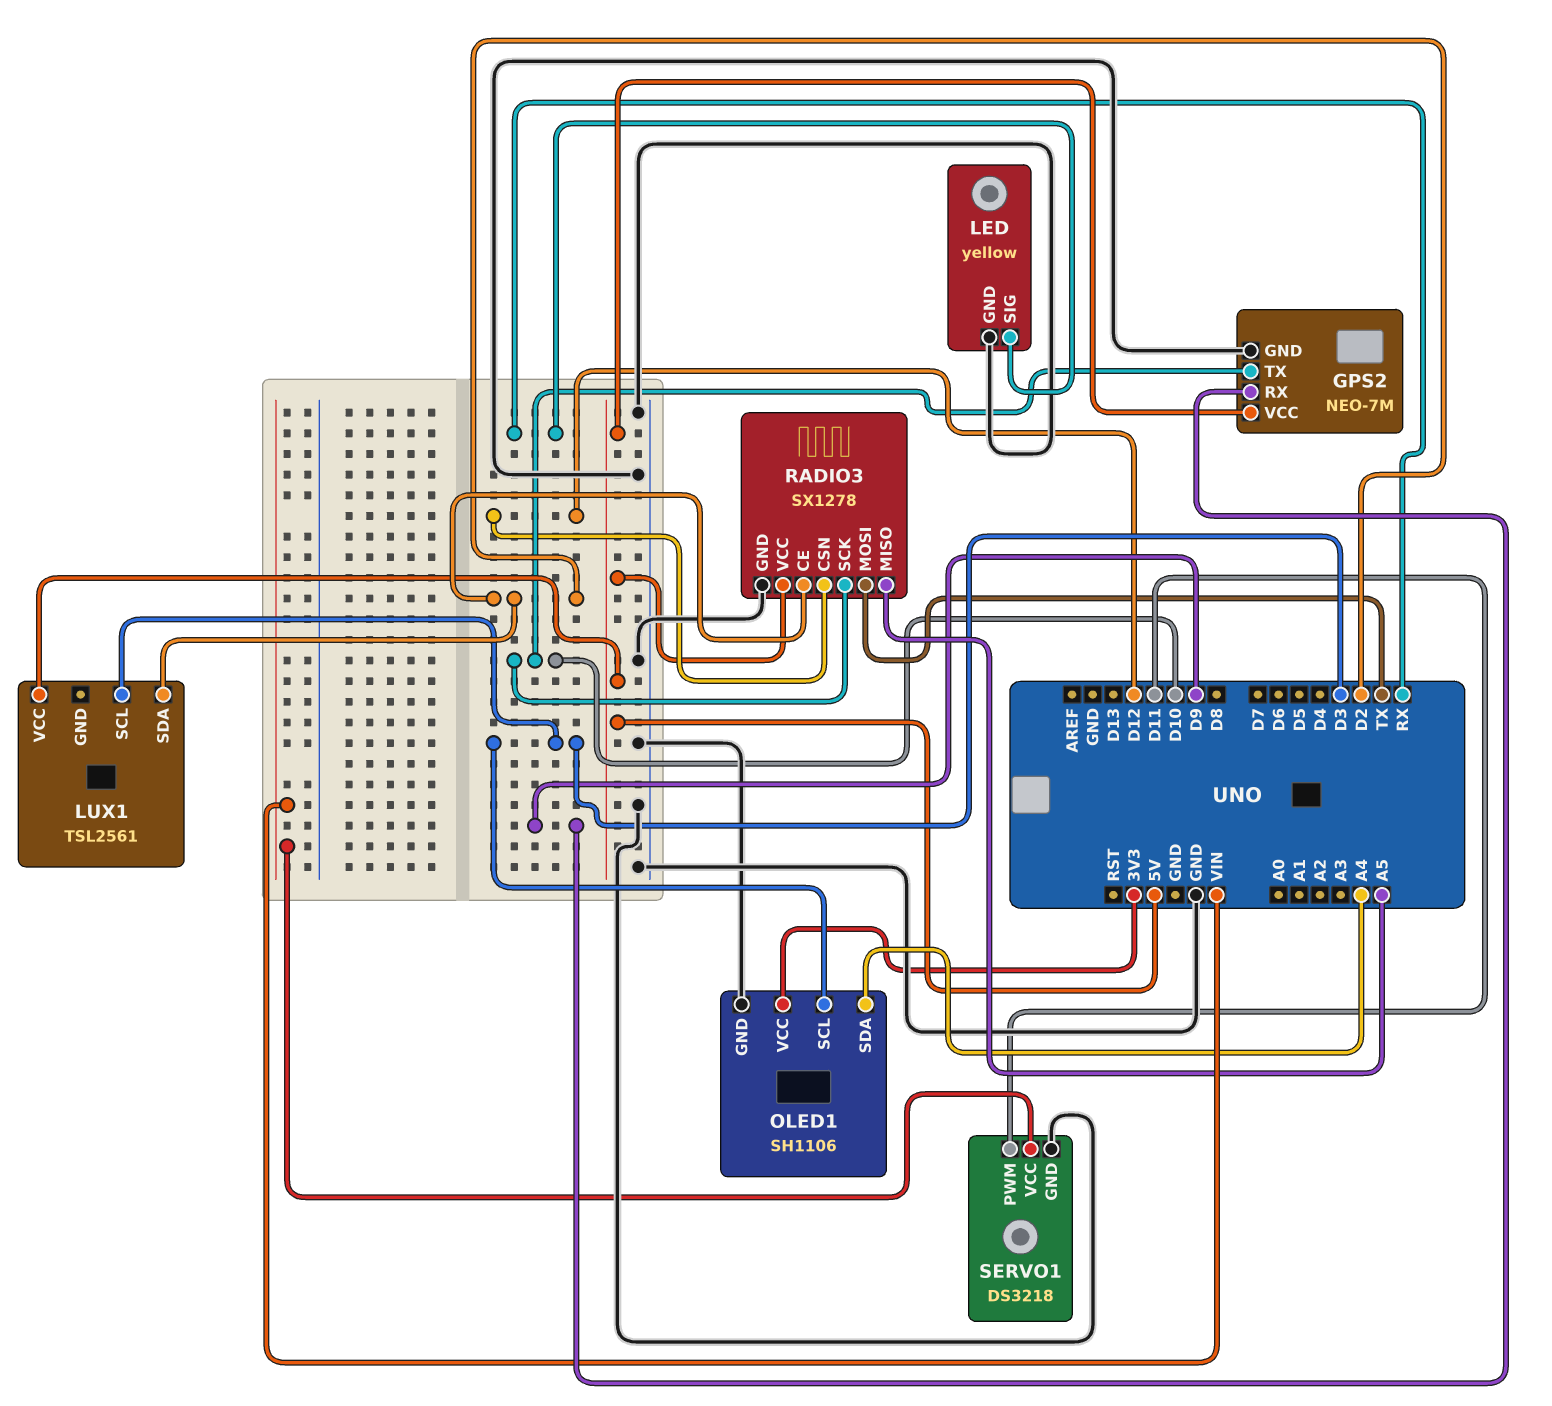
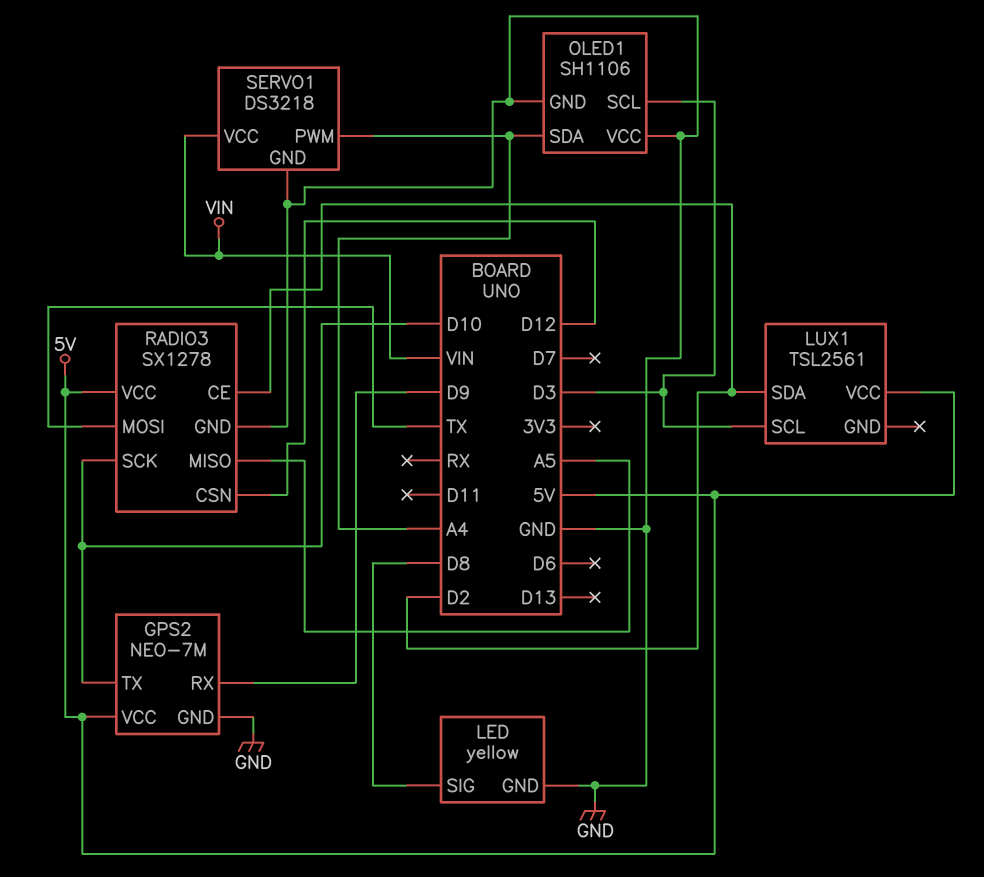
LED pin SIG: RX -> D8
OLED1 pin VCC: 3V3 -> GND
SERVO1 pin PWM: D11 -> A4

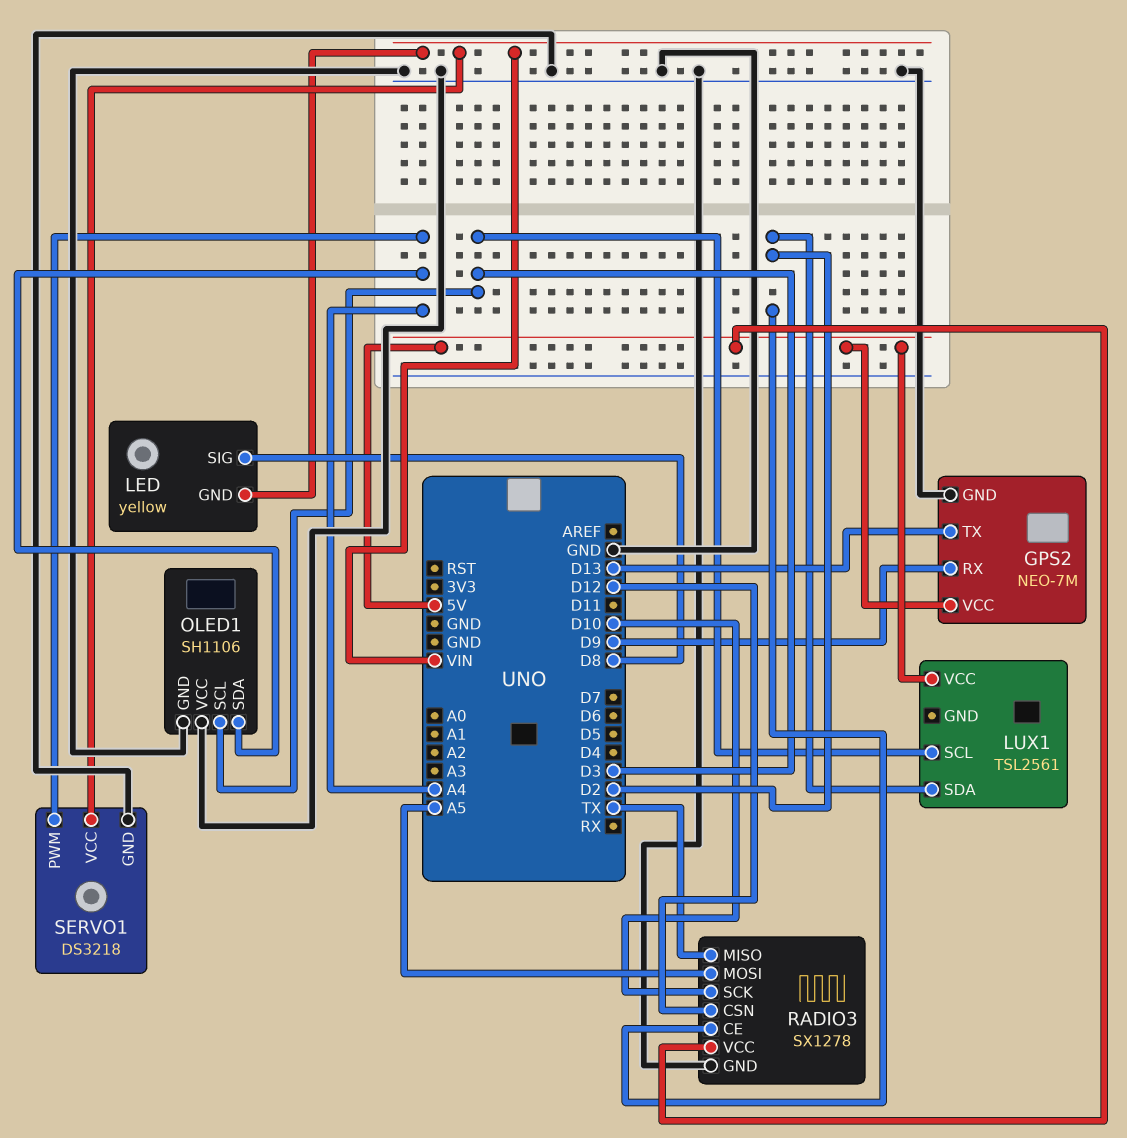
GPS2 pin TX: D10 -> D13
LED pin GND: GND -> VIN
RADIO3 pin MISO: A5 -> TX
RADIO3 pin MOSI: TX -> A5

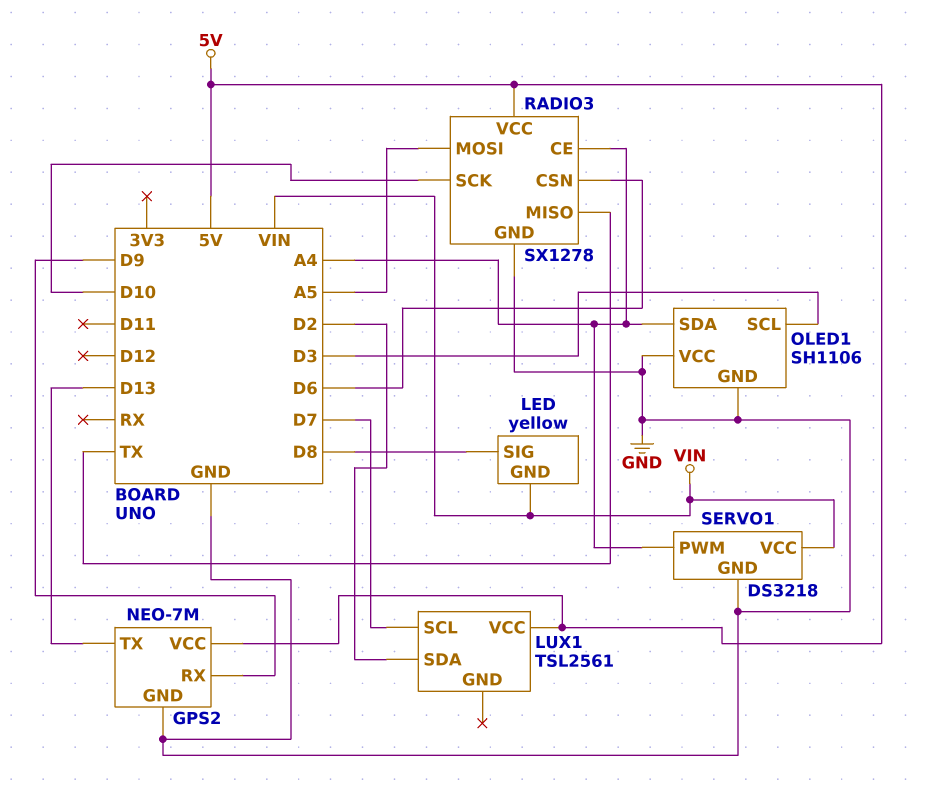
LUX1 pin SCL: D3 -> D7
RADIO3 pin CE: D2 -> A4
RADIO3 pin CSN: D12 -> D6

